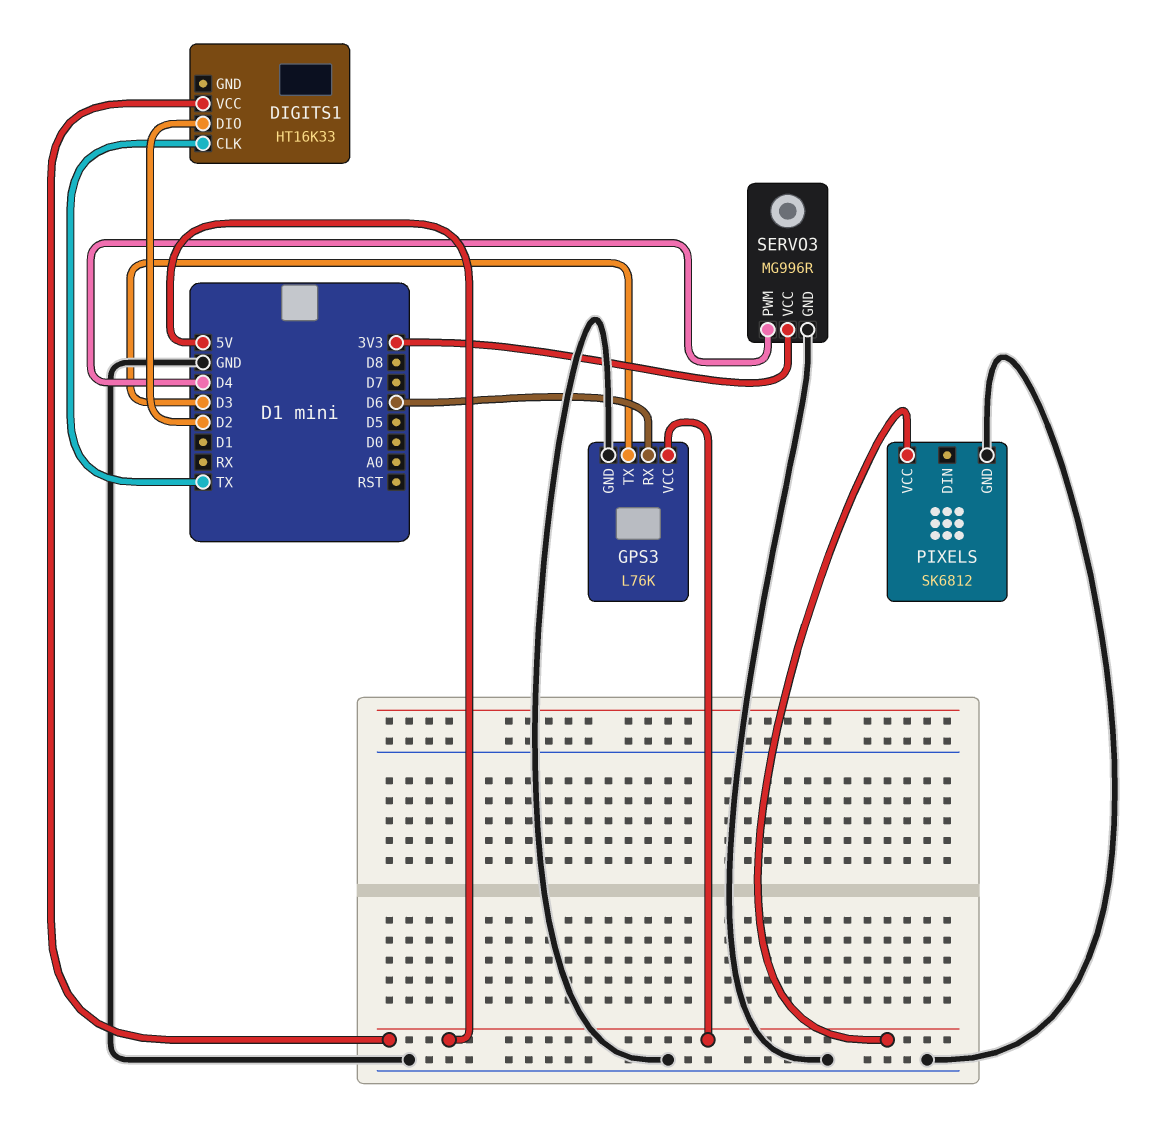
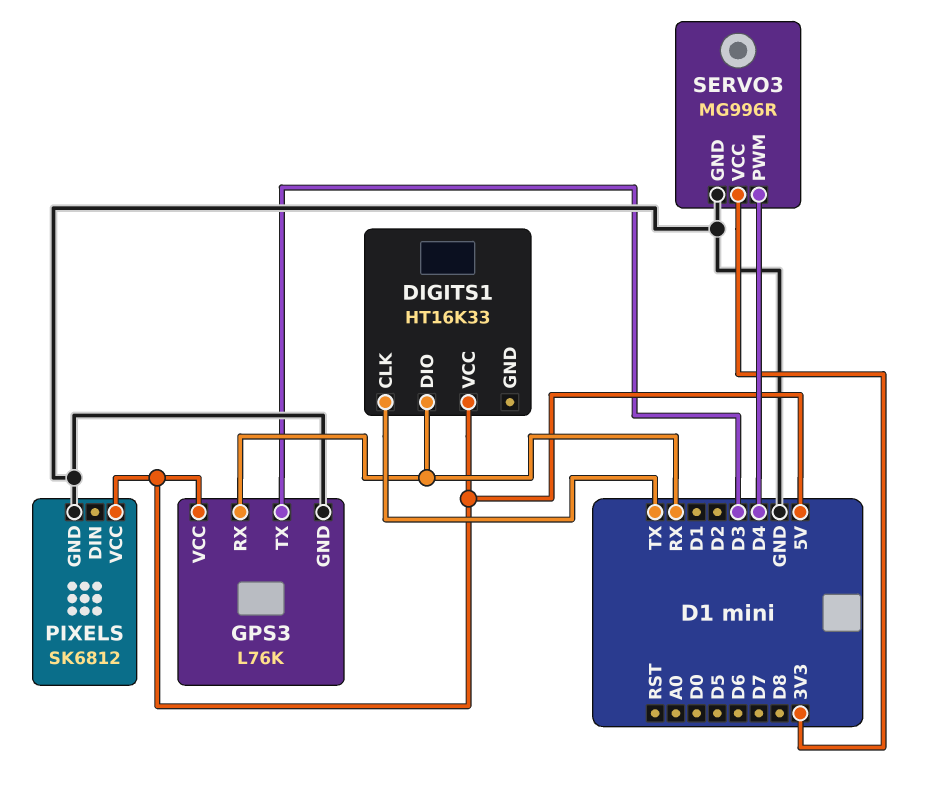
DIGITS1 pin DIO: D2 -> RX
GPS3 pin RX: D6 -> RX

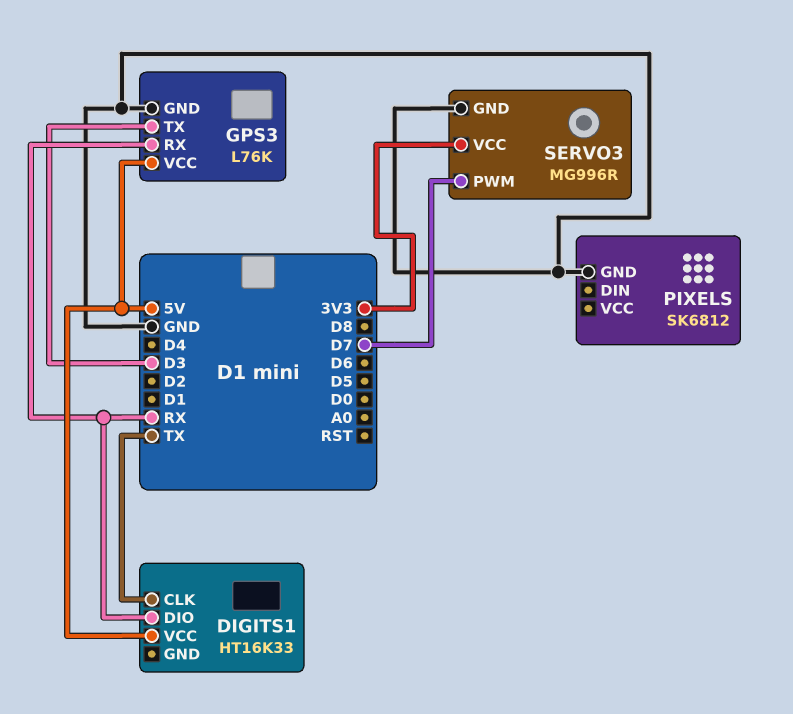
PIXELS pin VCC: 5V -> none
SERVO3 pin PWM: D4 -> D7

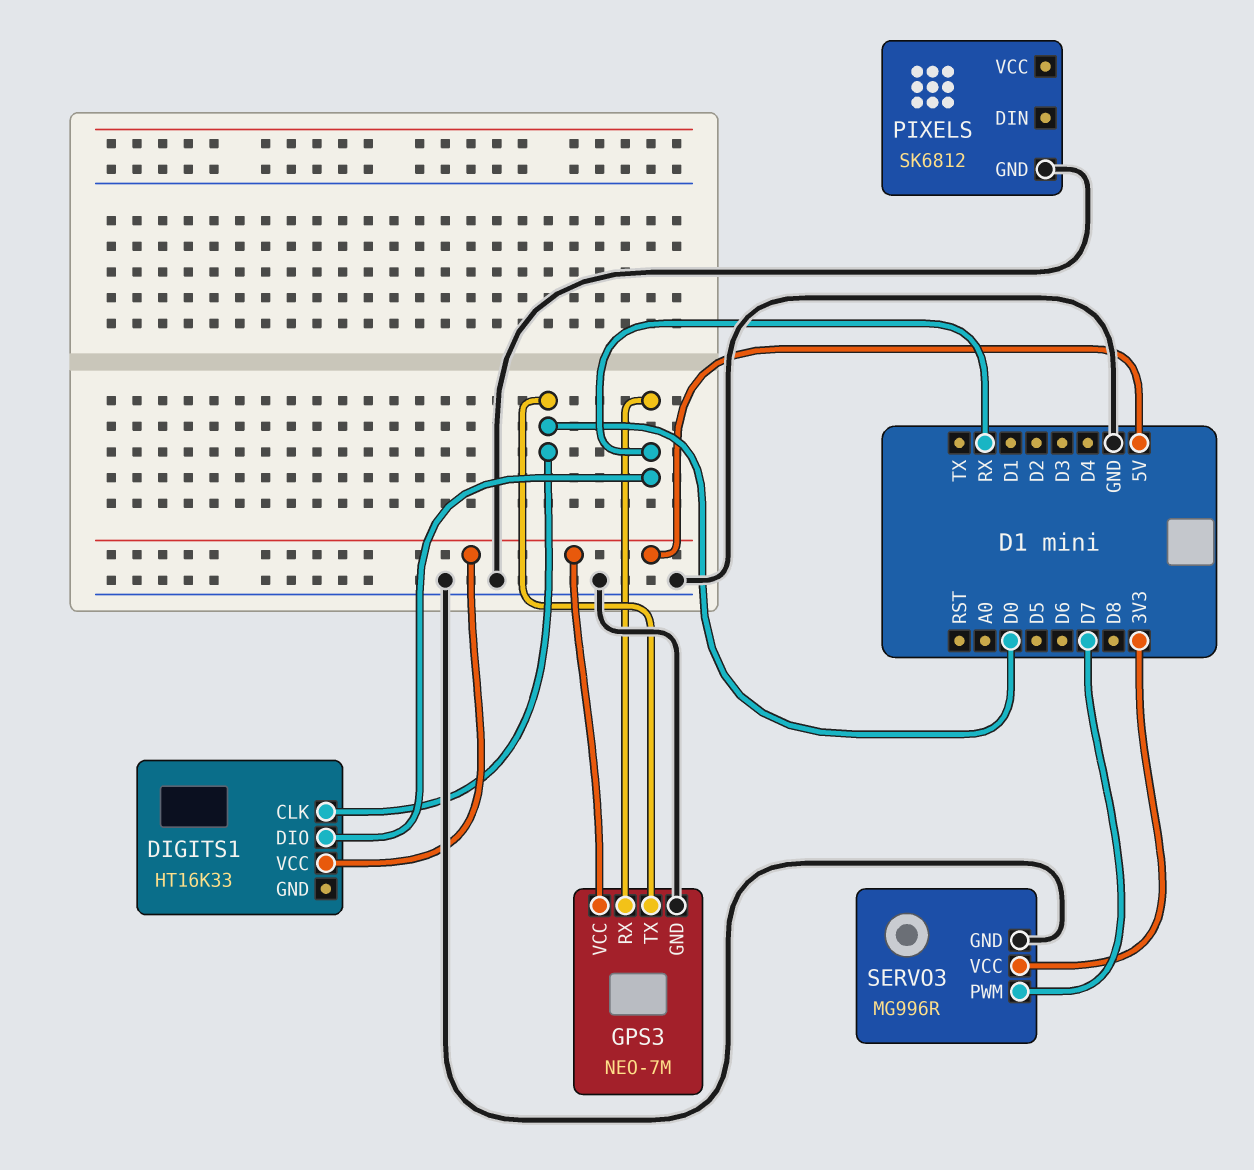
DIGITS1 pin CLK: TX -> D0
GPS3: L76K -> NEO-7M
GPS3 pin TX: D3 -> D0

